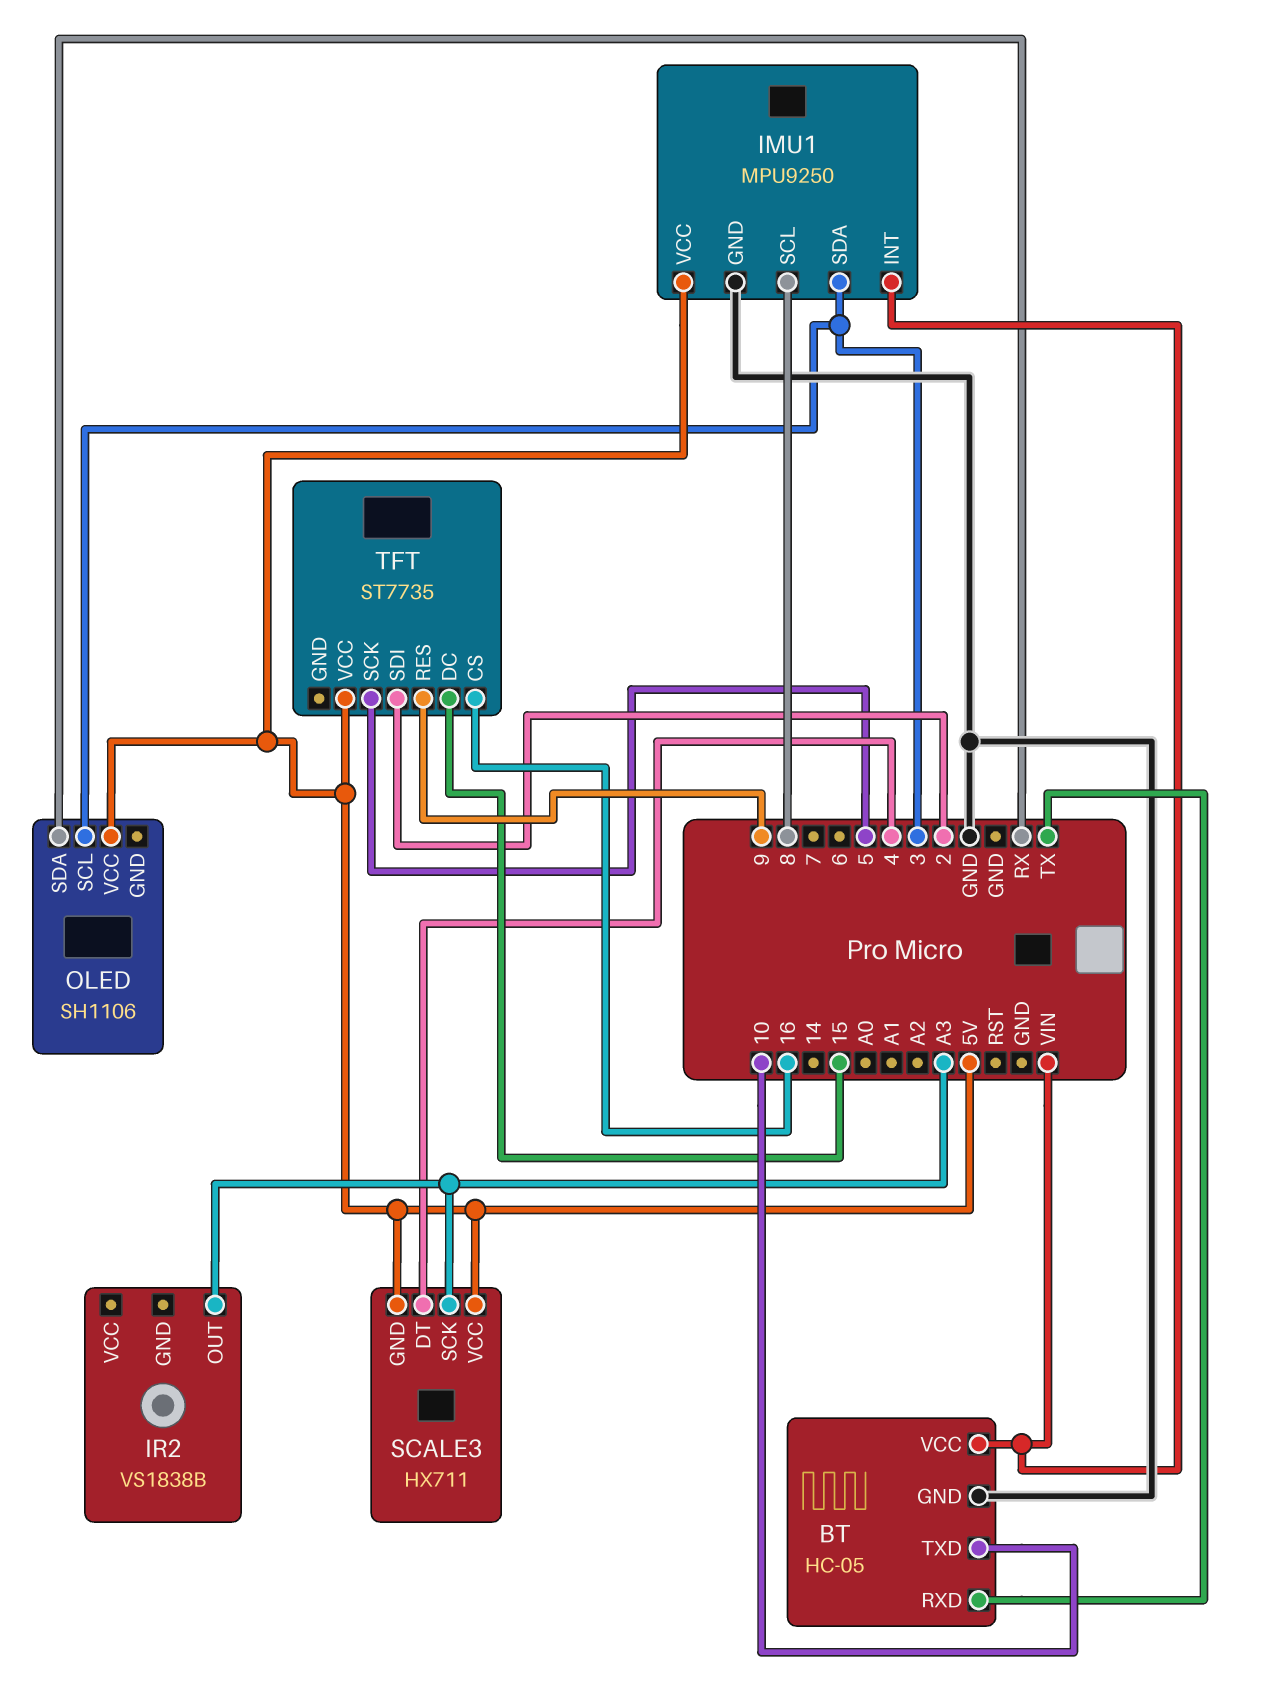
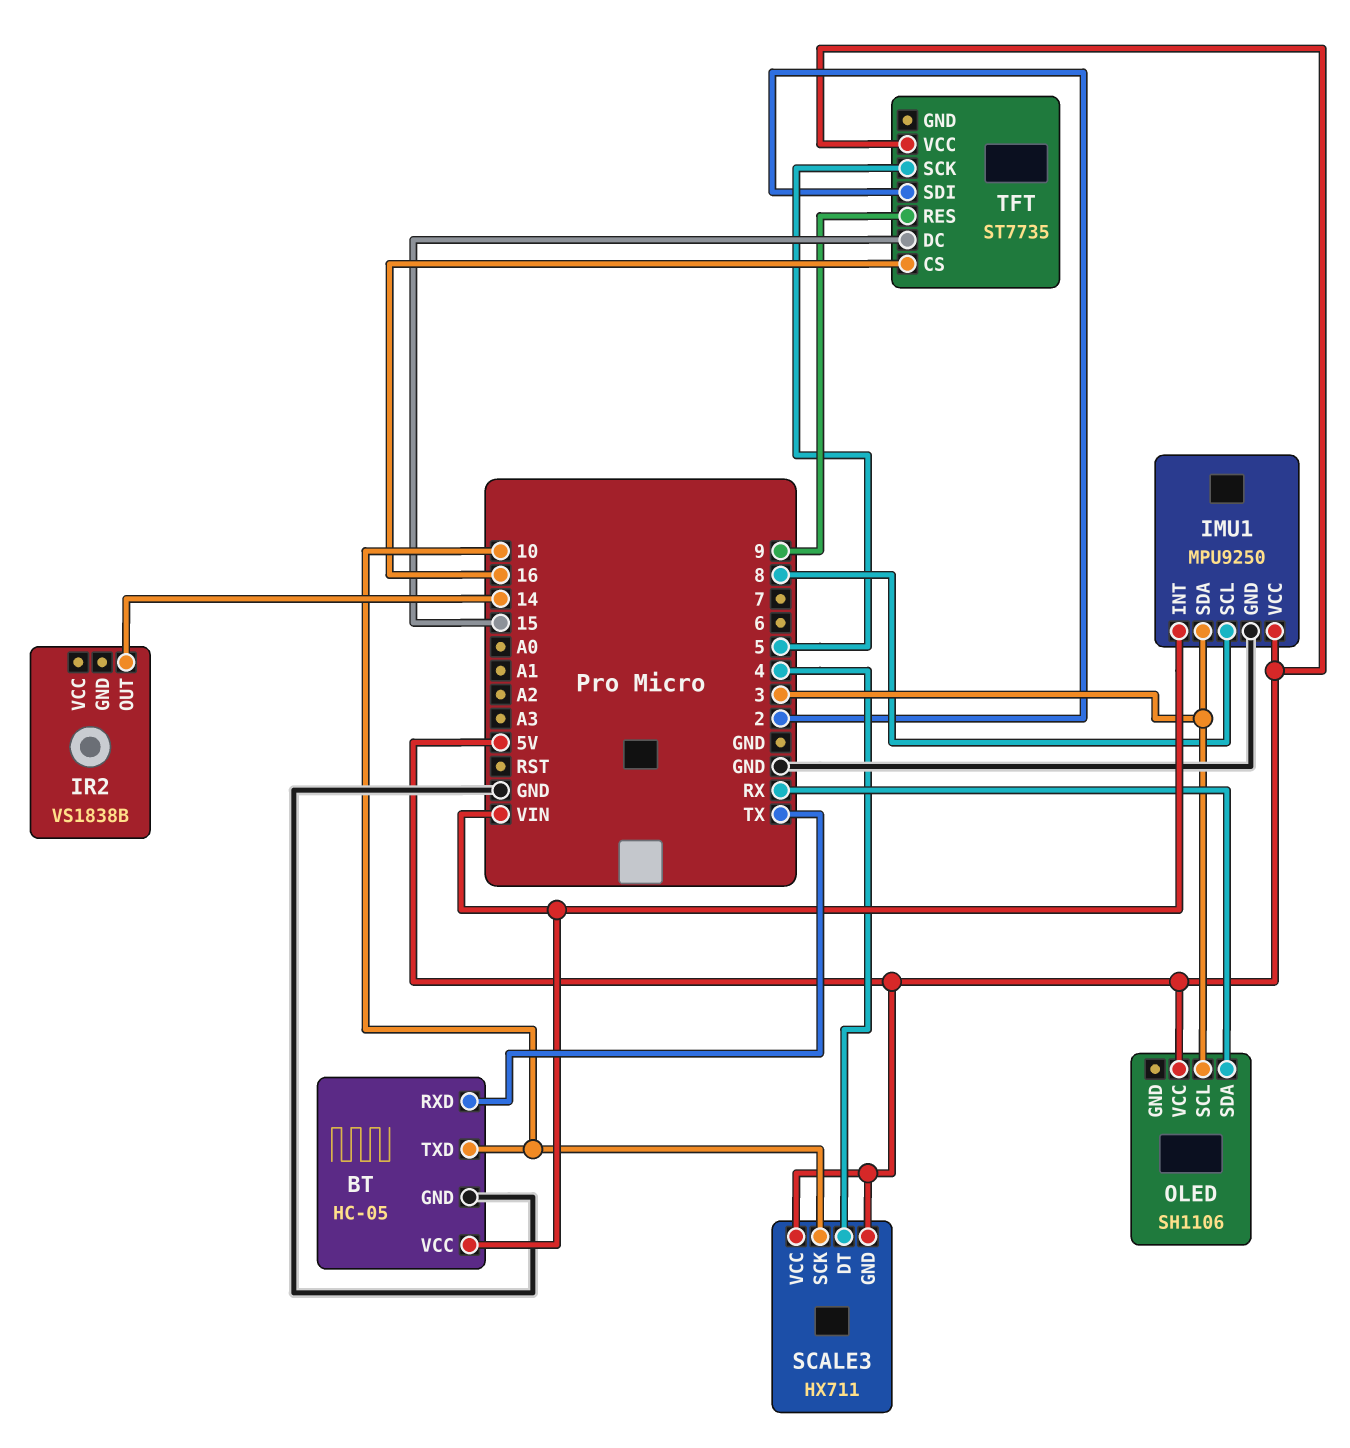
IR2 pin OUT: A3 -> 14
SCALE3 pin SCK: A3 -> 10

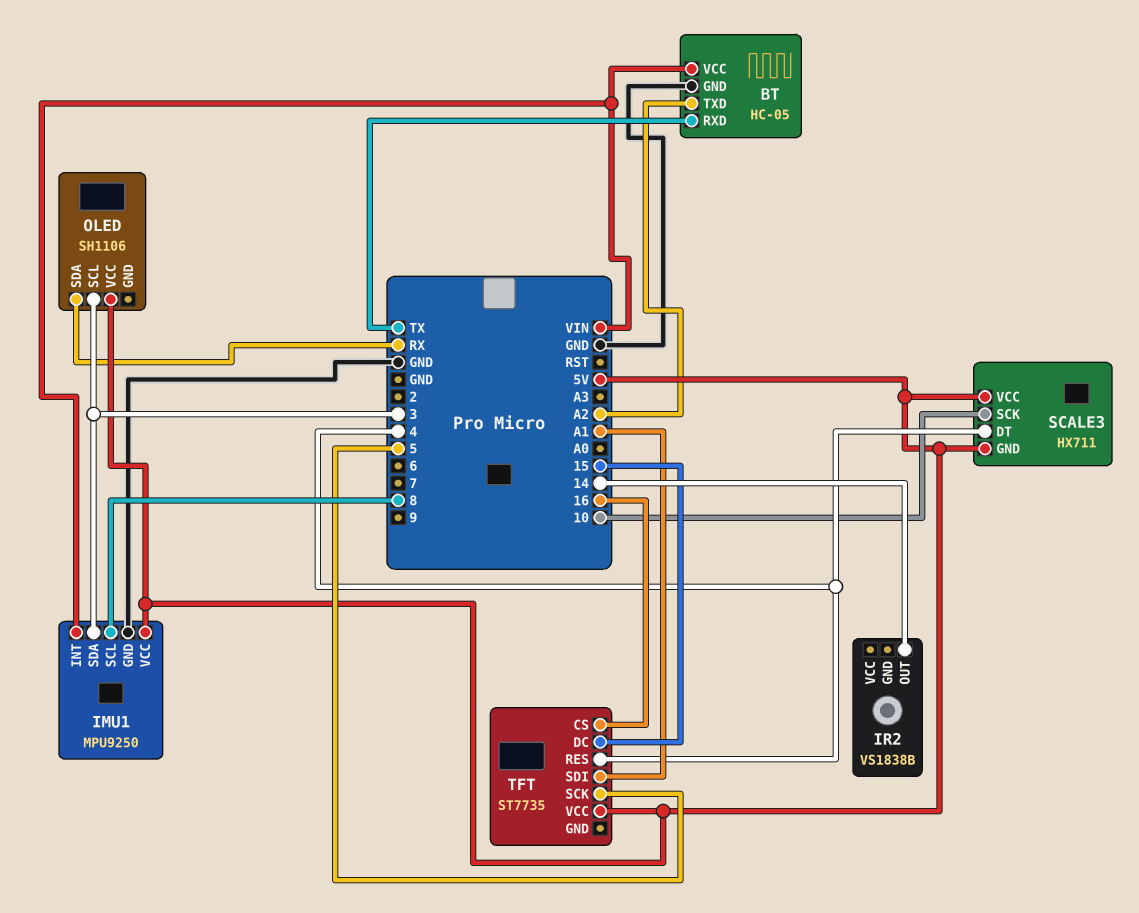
BT pin TXD: 10 -> A2
TFT pin RES: 9 -> 4
TFT pin SDI: 2 -> A1

